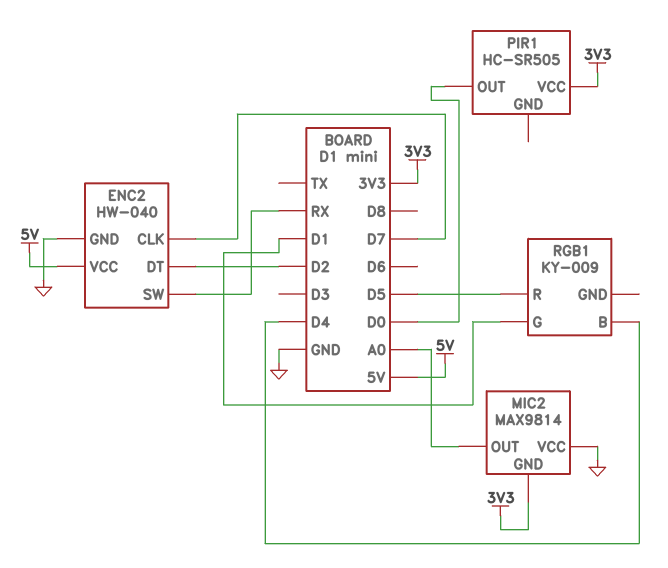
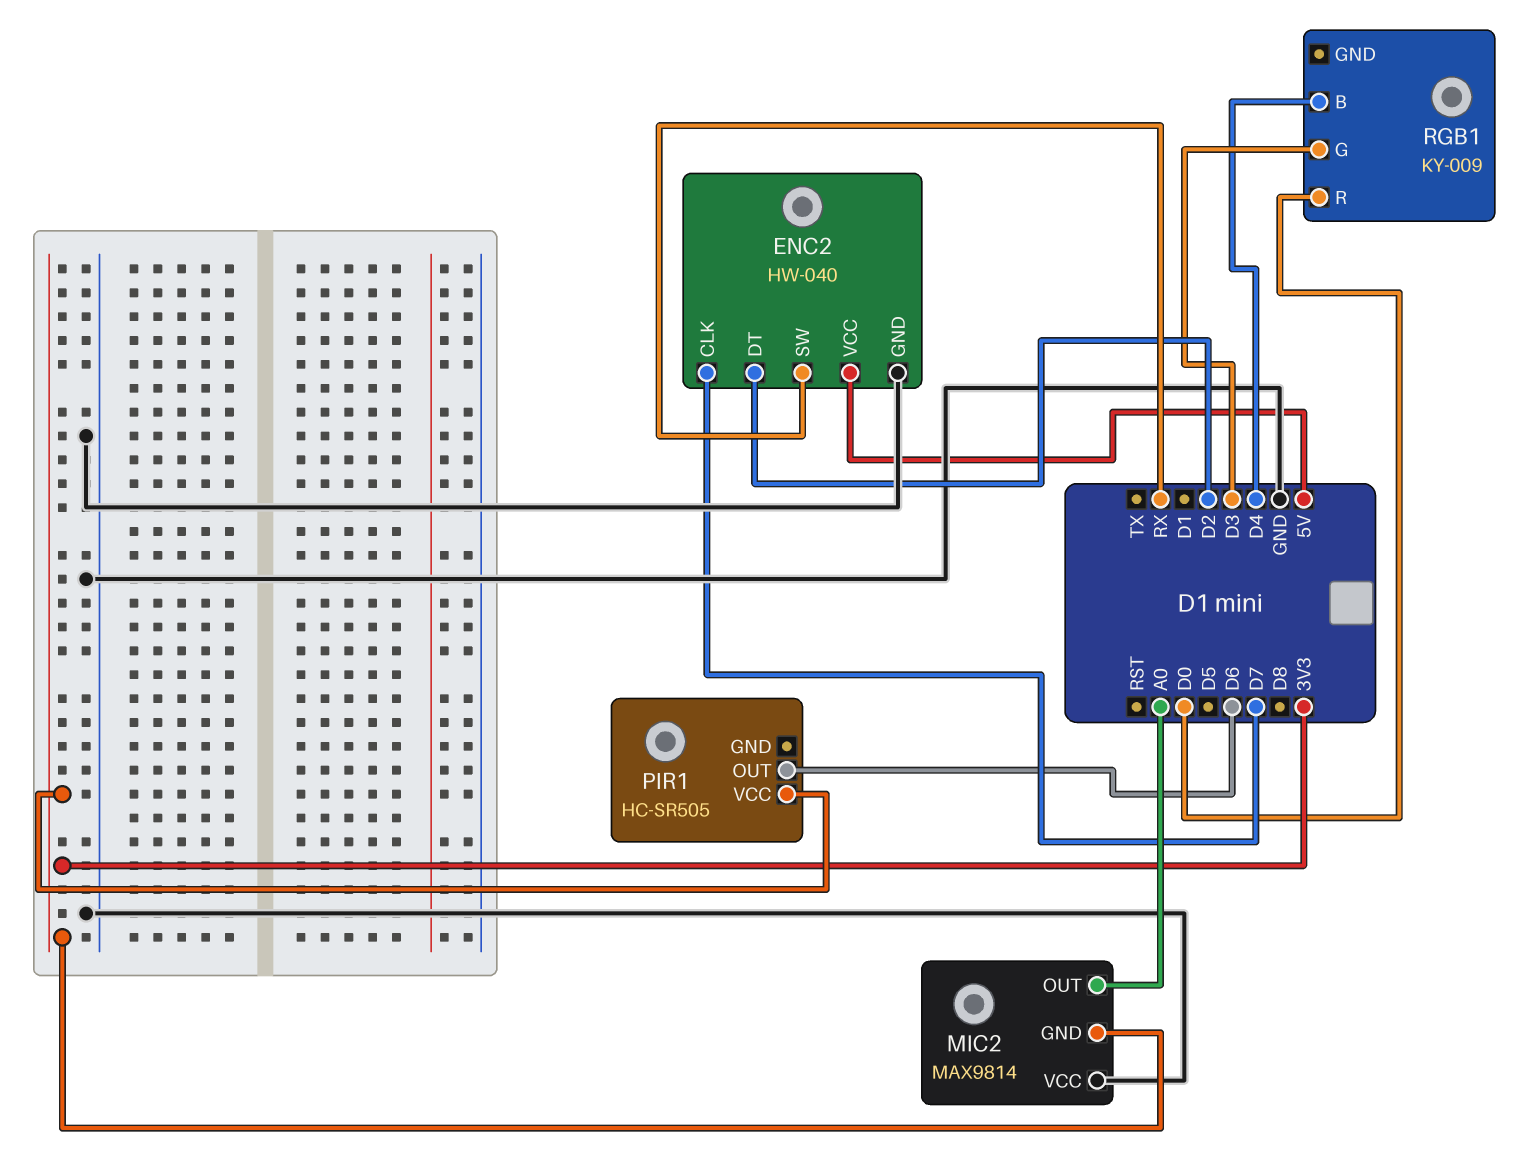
PIR1 pin OUT: D0 -> D6
RGB1 pin G: D1 -> D3
RGB1 pin R: D5 -> D0

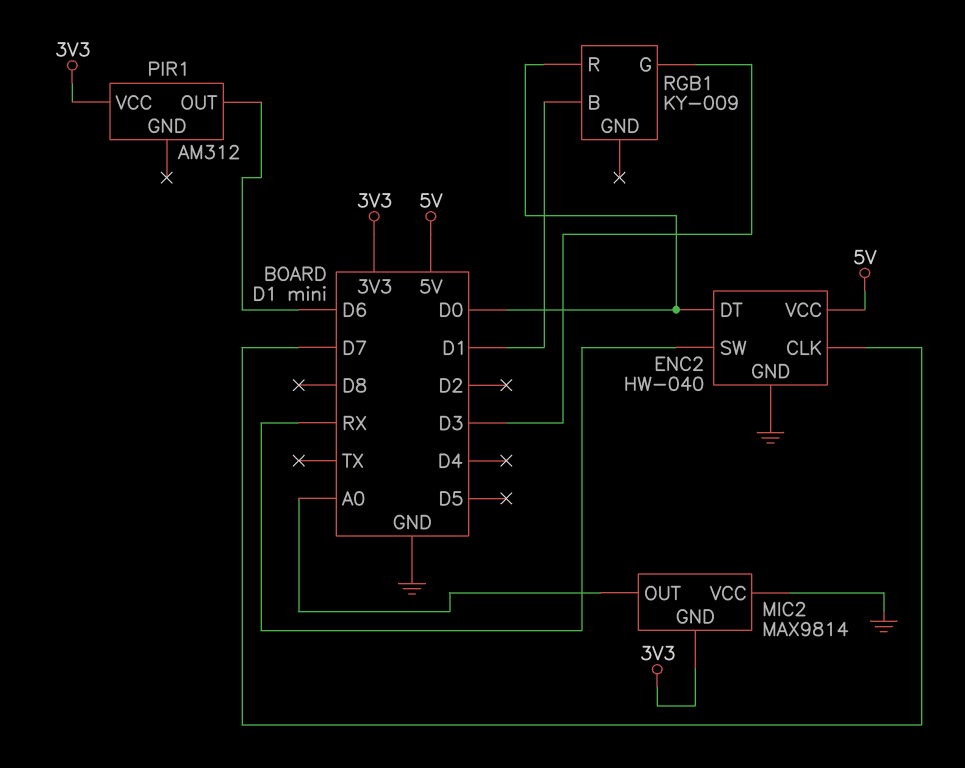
ENC2 pin DT: D2 -> D0
PIR1: HC-SR505 -> AM312
RGB1 pin B: D4 -> D1

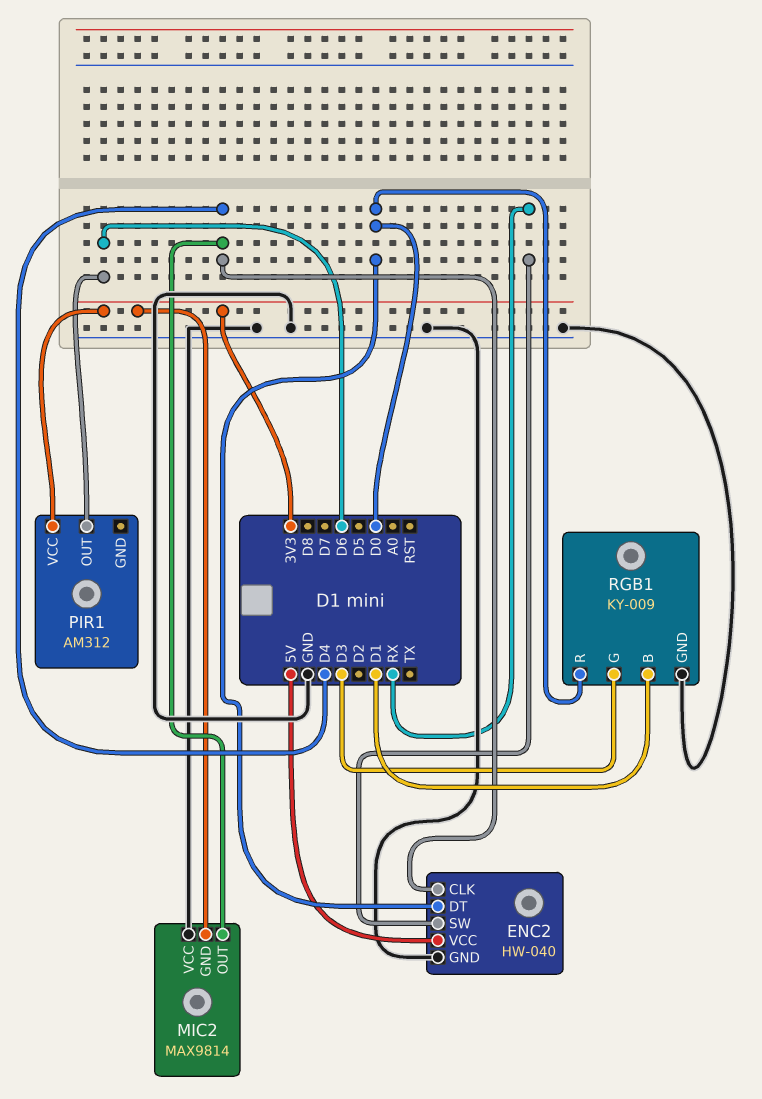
ENC2 pin CLK: D7 -> D4
MIC2 pin OUT: A0 -> D4
RGB1 pin GND: none -> GND

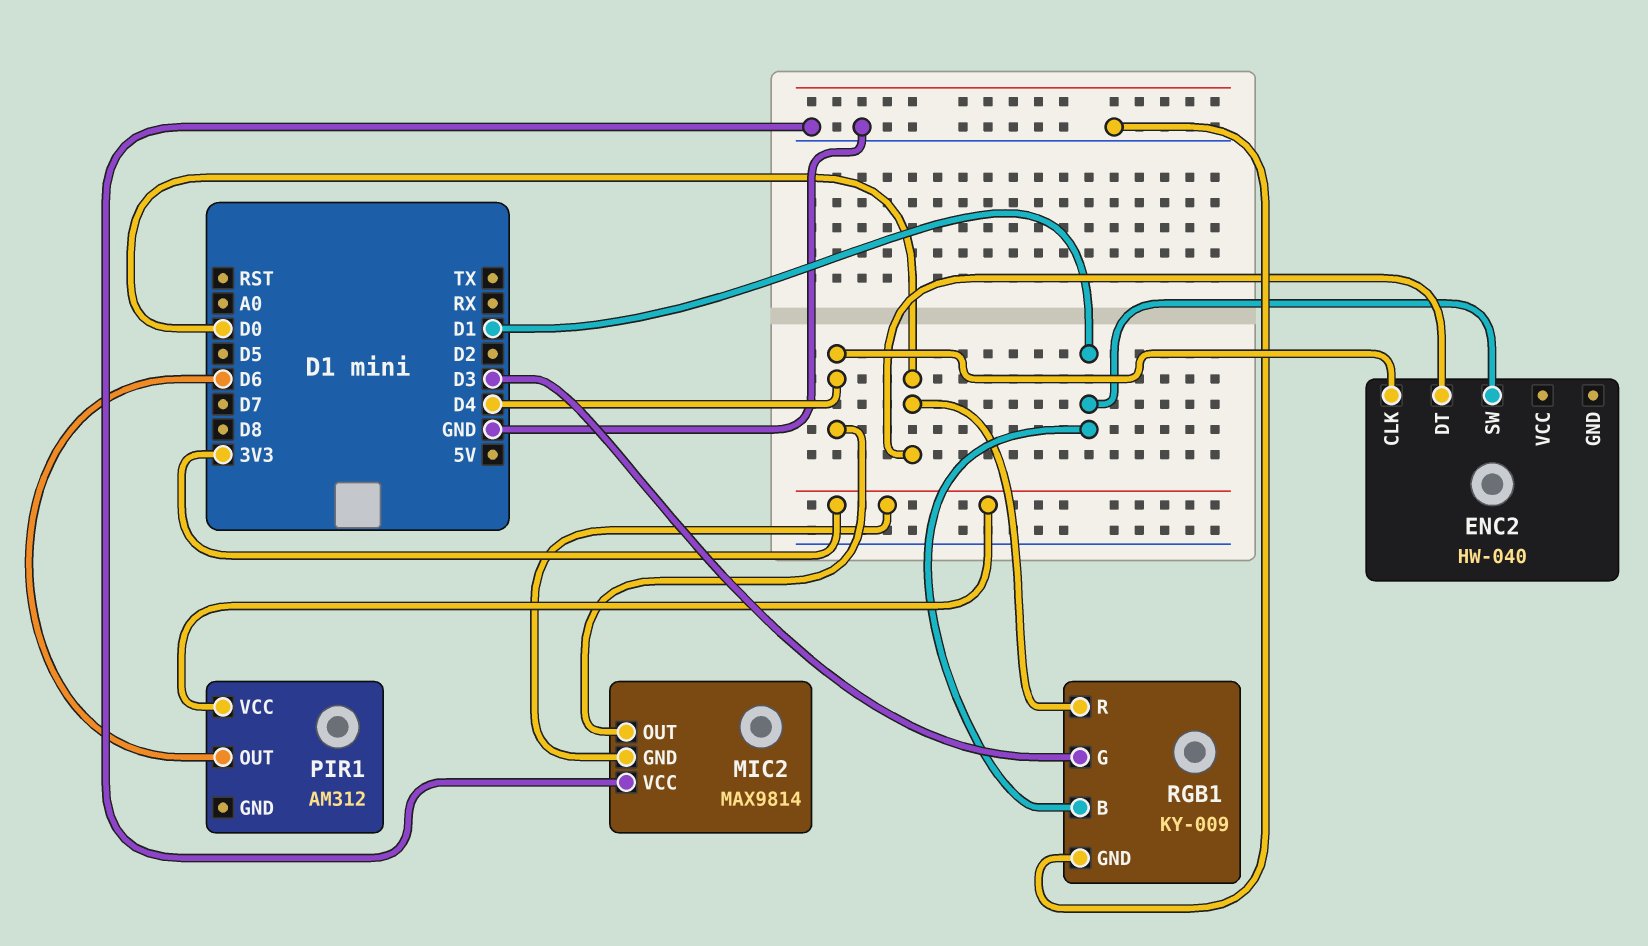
ENC2 pin GND: GND -> none
ENC2 pin SW: RX -> D1
ENC2 pin VCC: 5V -> none

